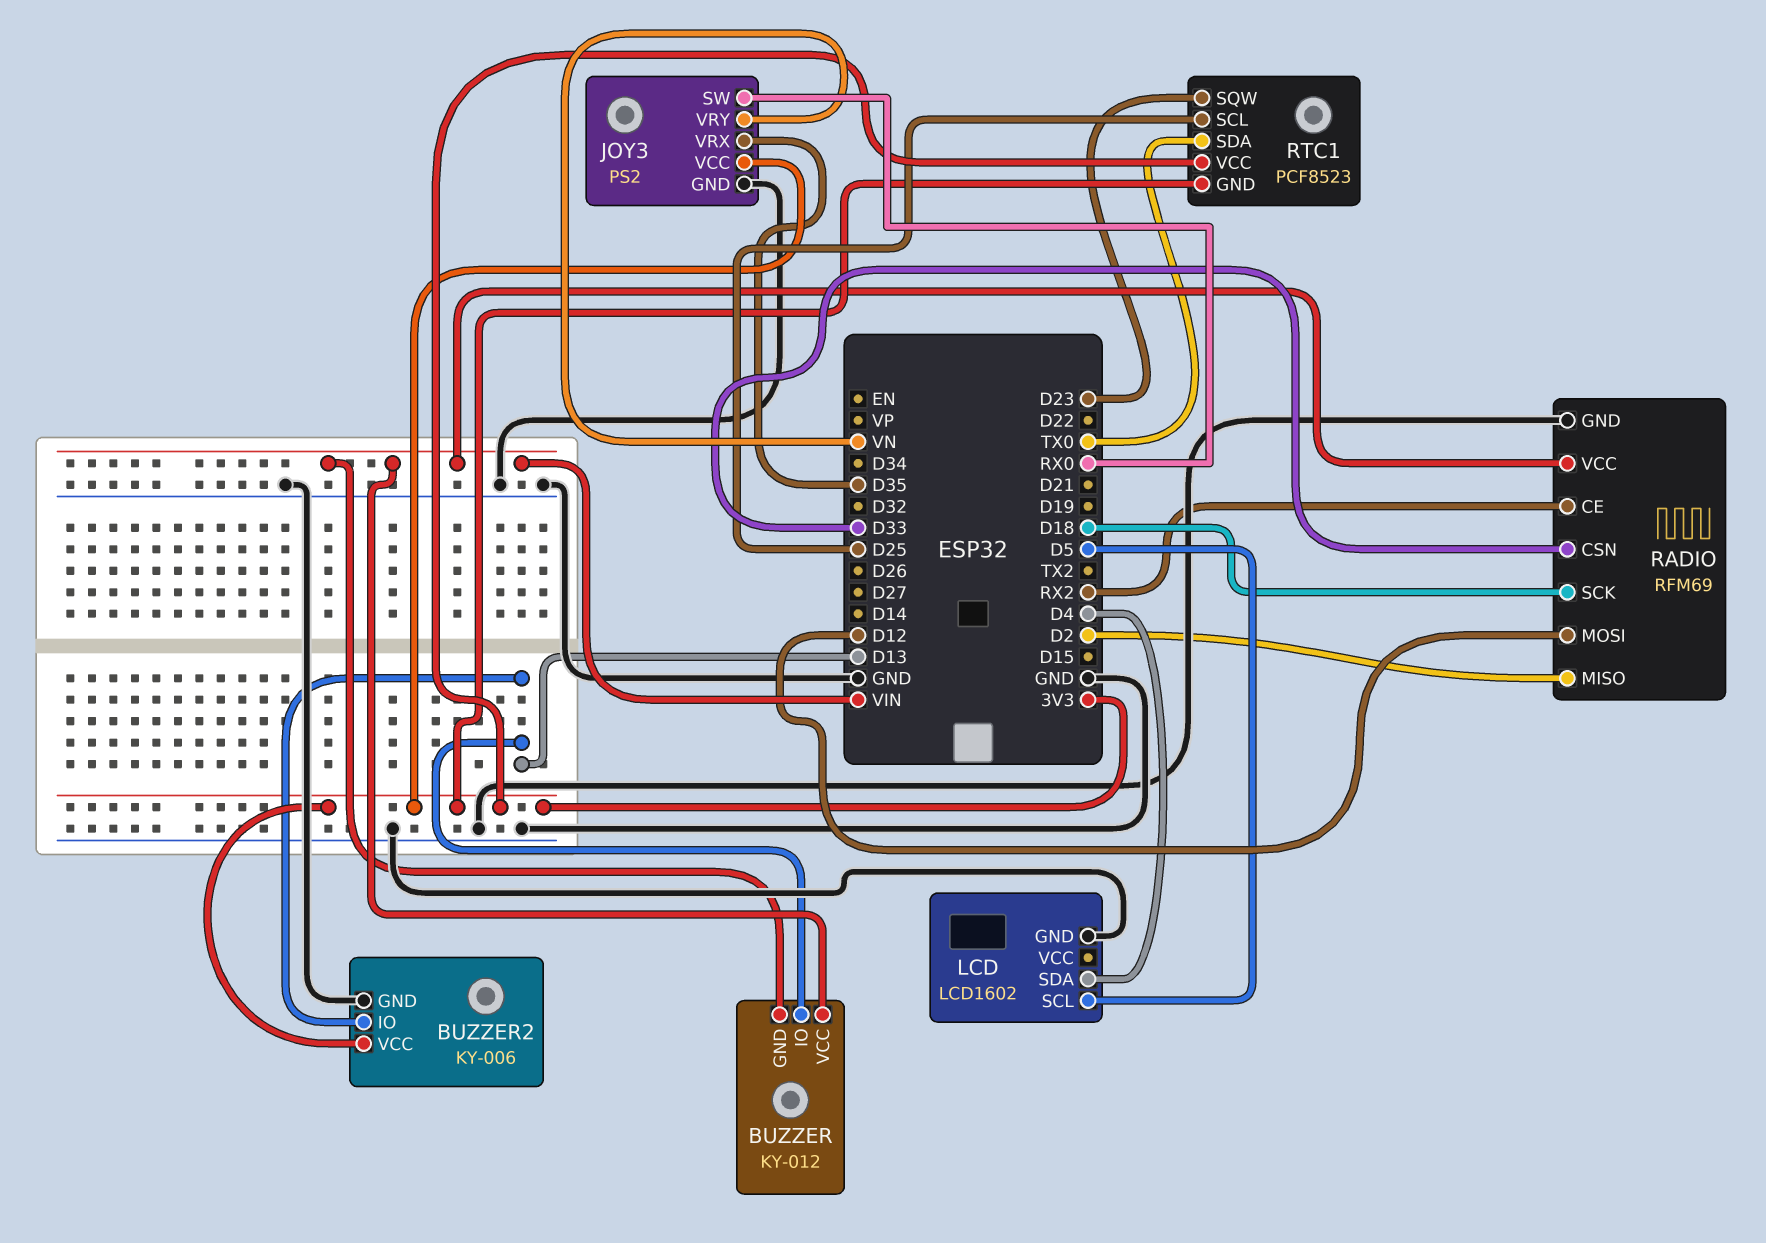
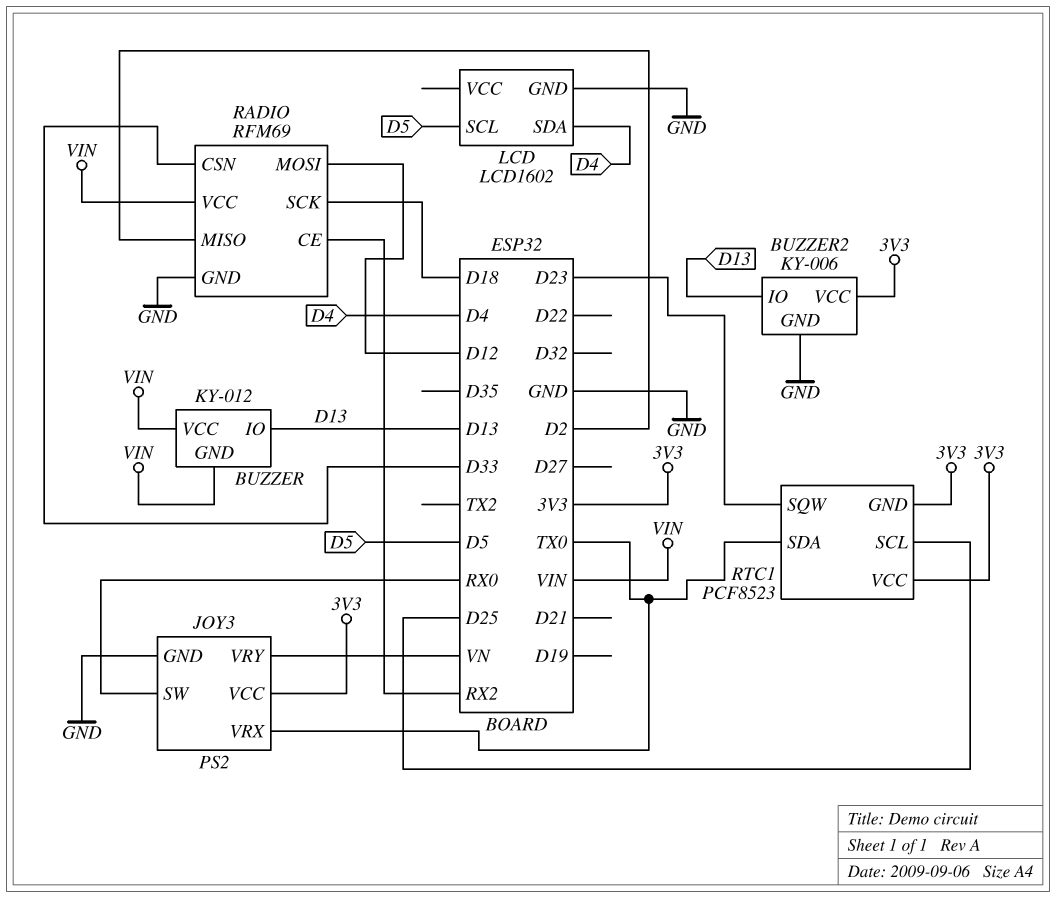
JOY3 pin VRX: D35 -> TX0

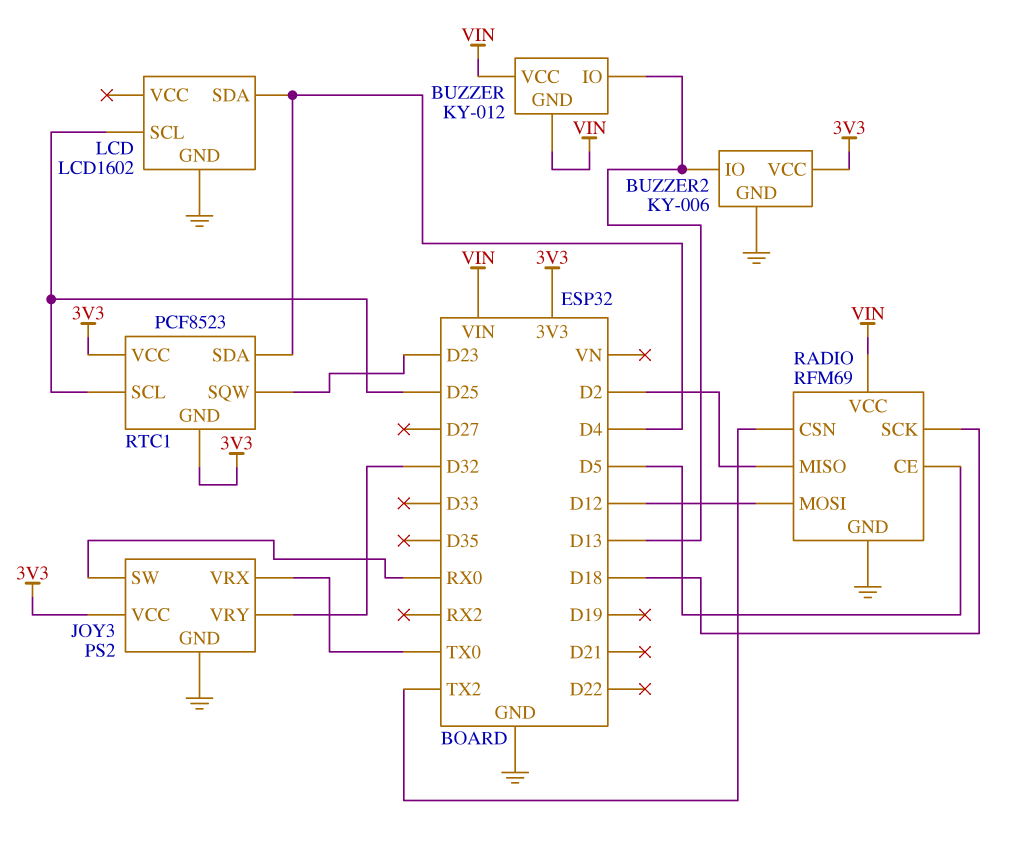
JOY3 pin VRY: VN -> D32
LCD pin SCL: D5 -> D25
RADIO pin CE: RX2 -> D5
RADIO pin CSN: D33 -> TX2
RTC1 pin SDA: TX0 -> D4

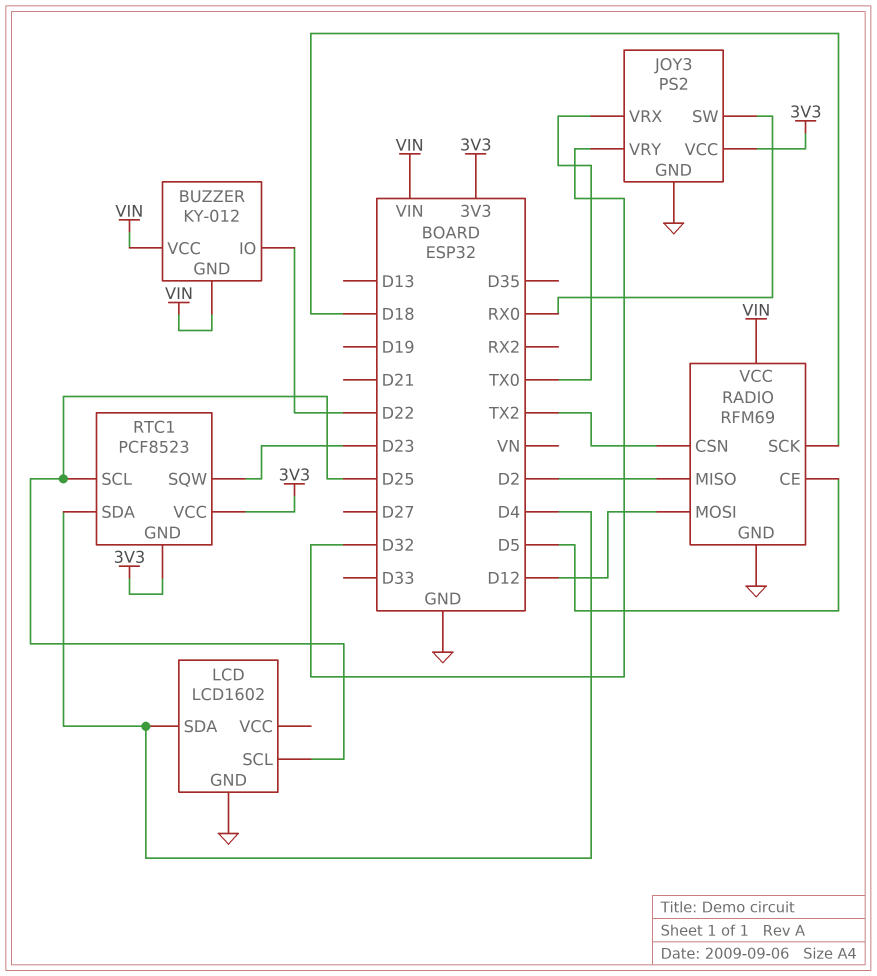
BUZZER pin IO: D13 -> D22
BUZZER2: KY-006 -> none
BUZZER2 pin GND: GND -> none
BUZZER2 pin IO: D13 -> none
BUZZER2 pin VCC: 3V3 -> none

